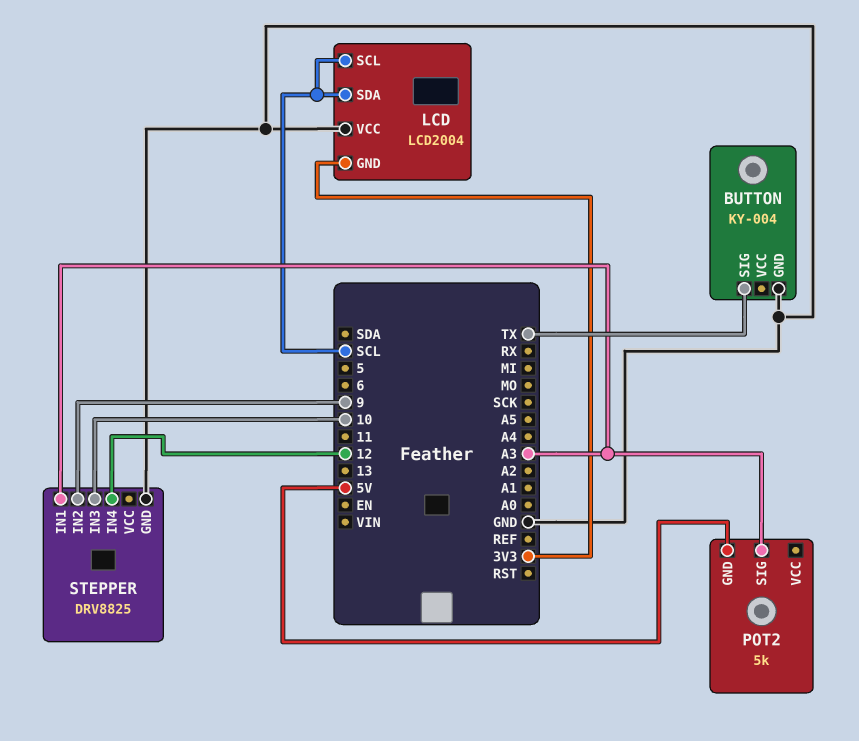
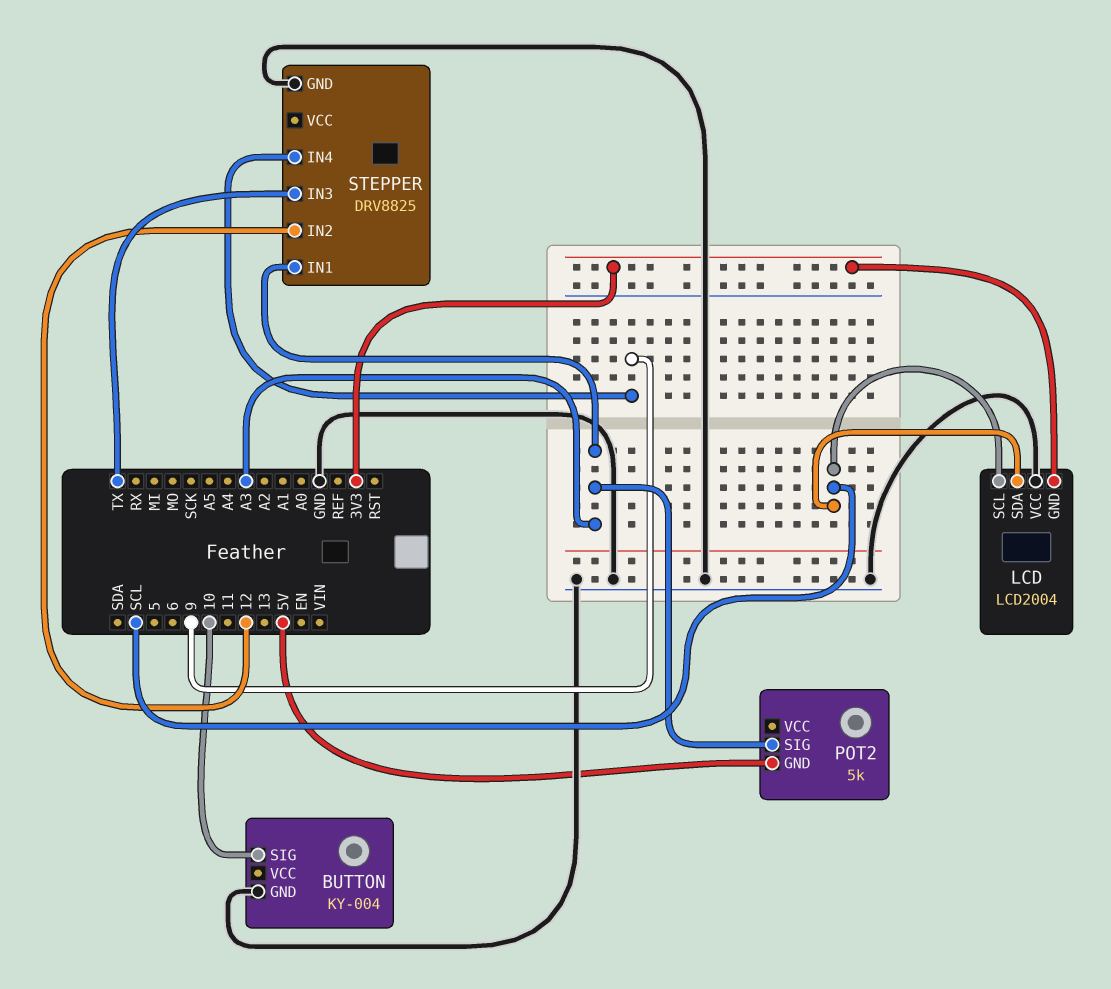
BUTTON pin SIG: TX -> 10
STEPPER pin IN2: 9 -> 12
STEPPER pin IN3: 10 -> TX
STEPPER pin IN4: 12 -> 9

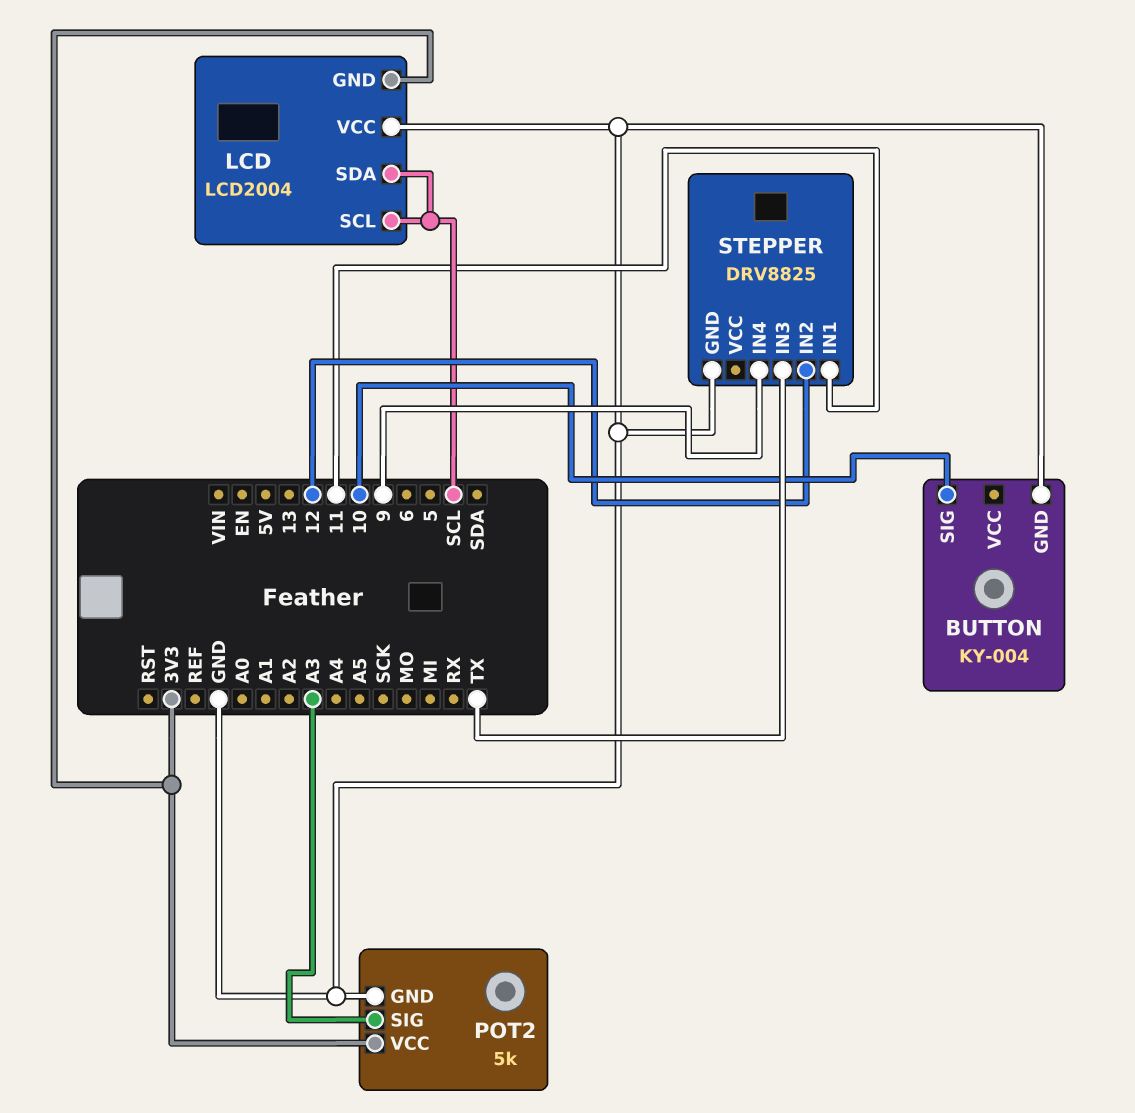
POT2 pin GND: 5V -> GND
POT2 pin VCC: none -> 3V3
STEPPER pin IN1: A3 -> 11

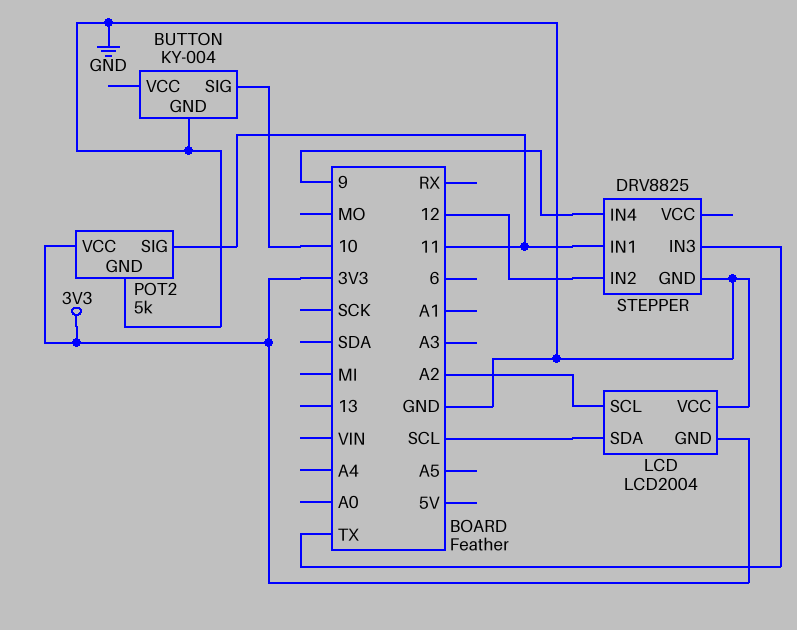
LCD pin SCL: SCL -> A2
POT2 pin SIG: A3 -> 11

